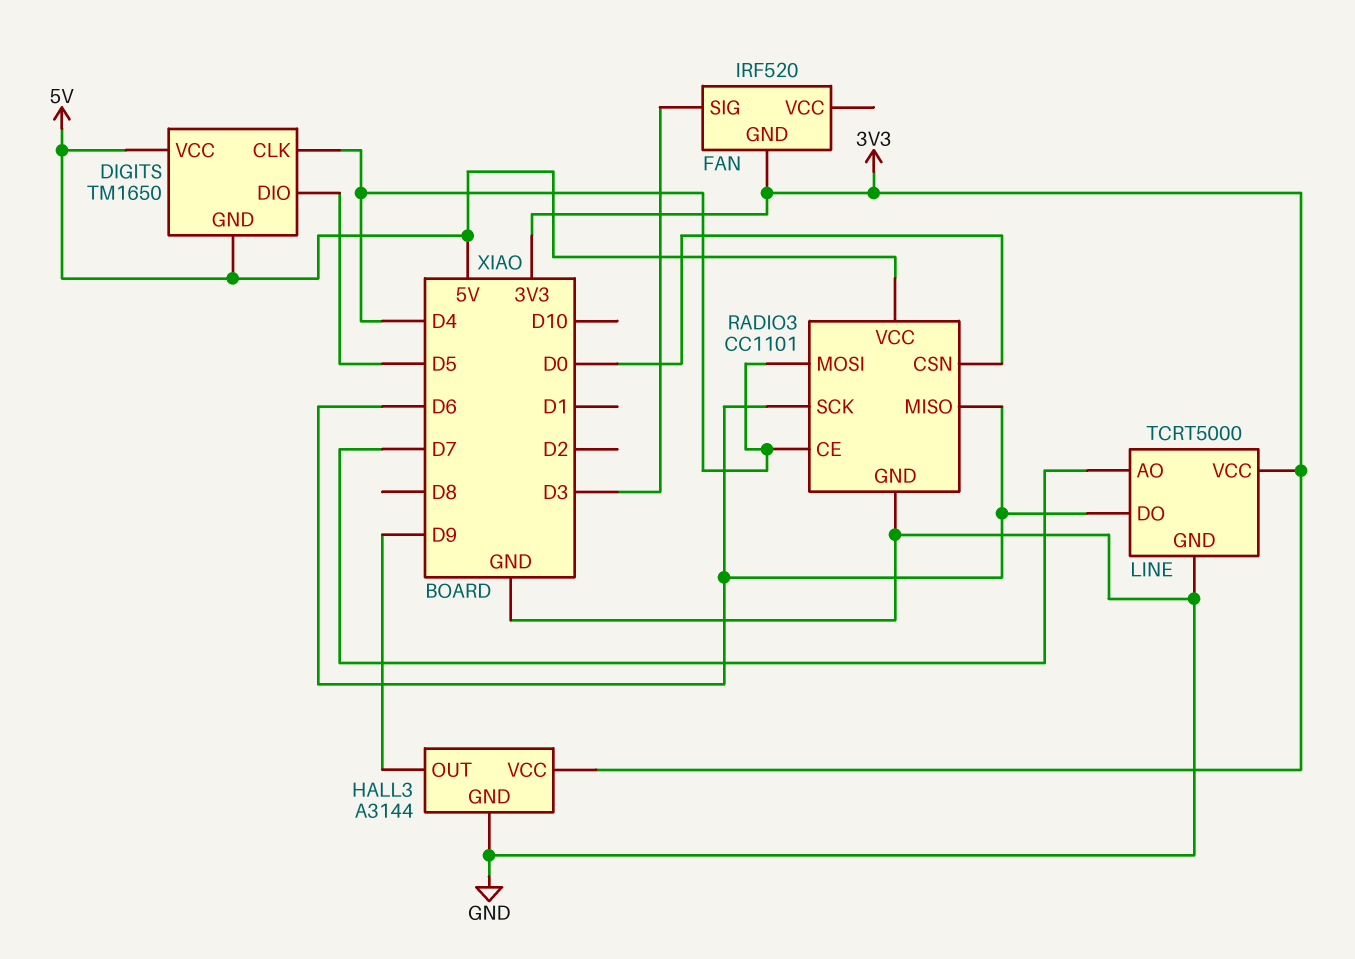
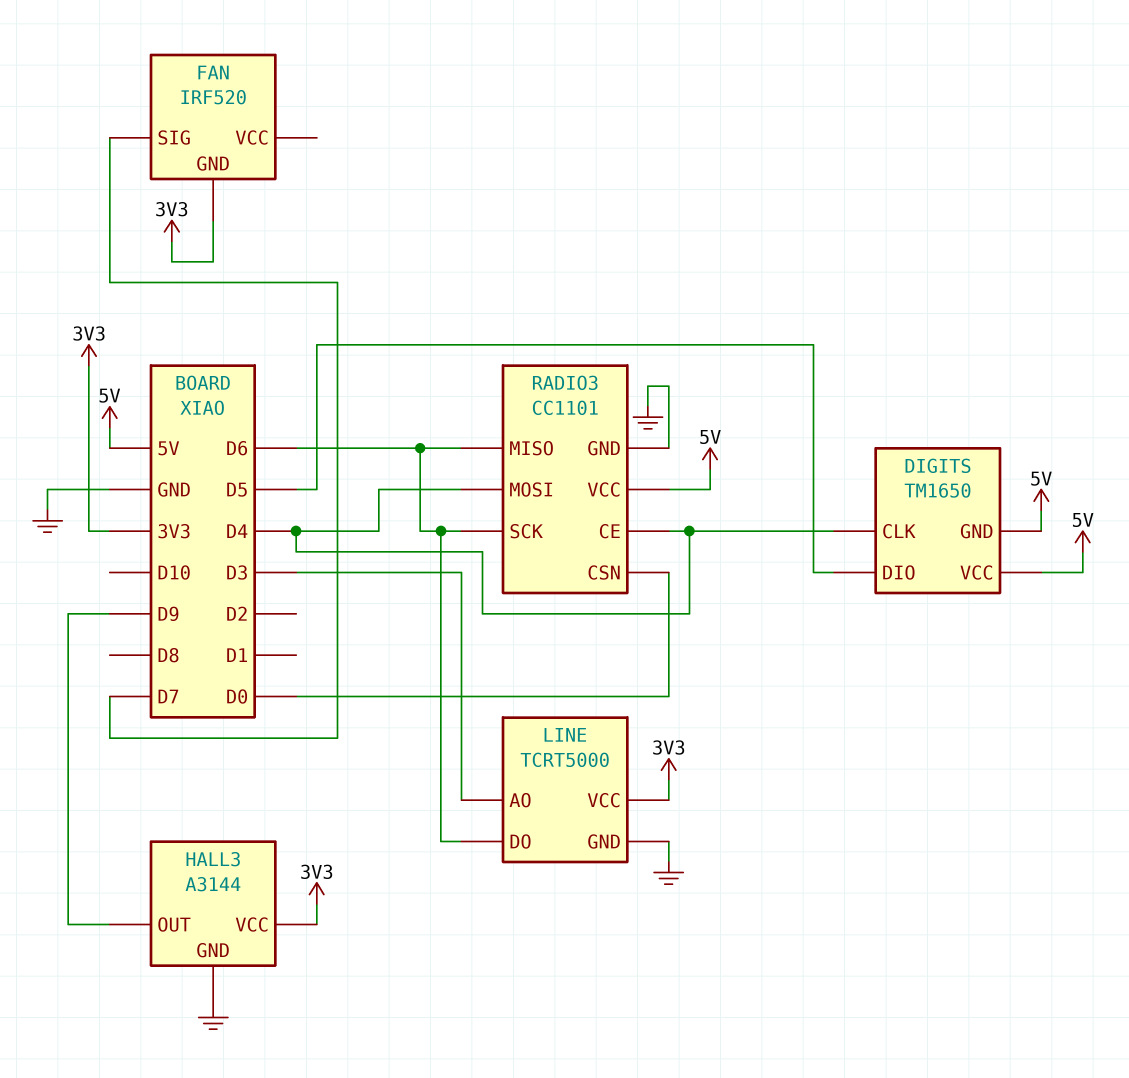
FAN pin SIG: D3 -> D7
LINE pin AO: D7 -> D3

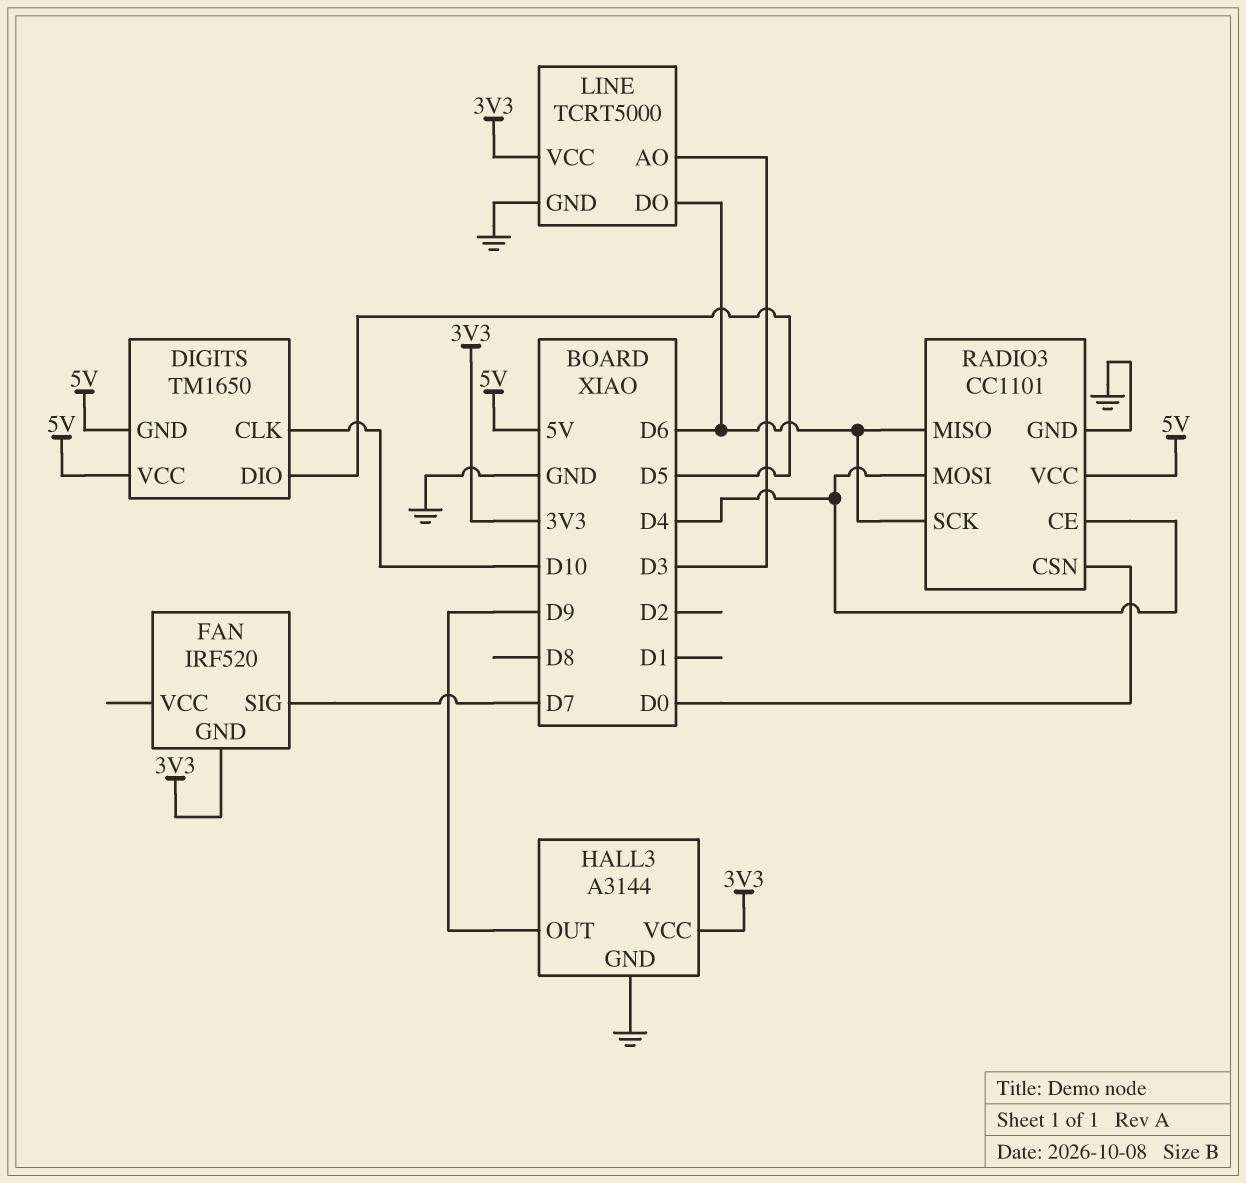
DIGITS pin CLK: D4 -> D10

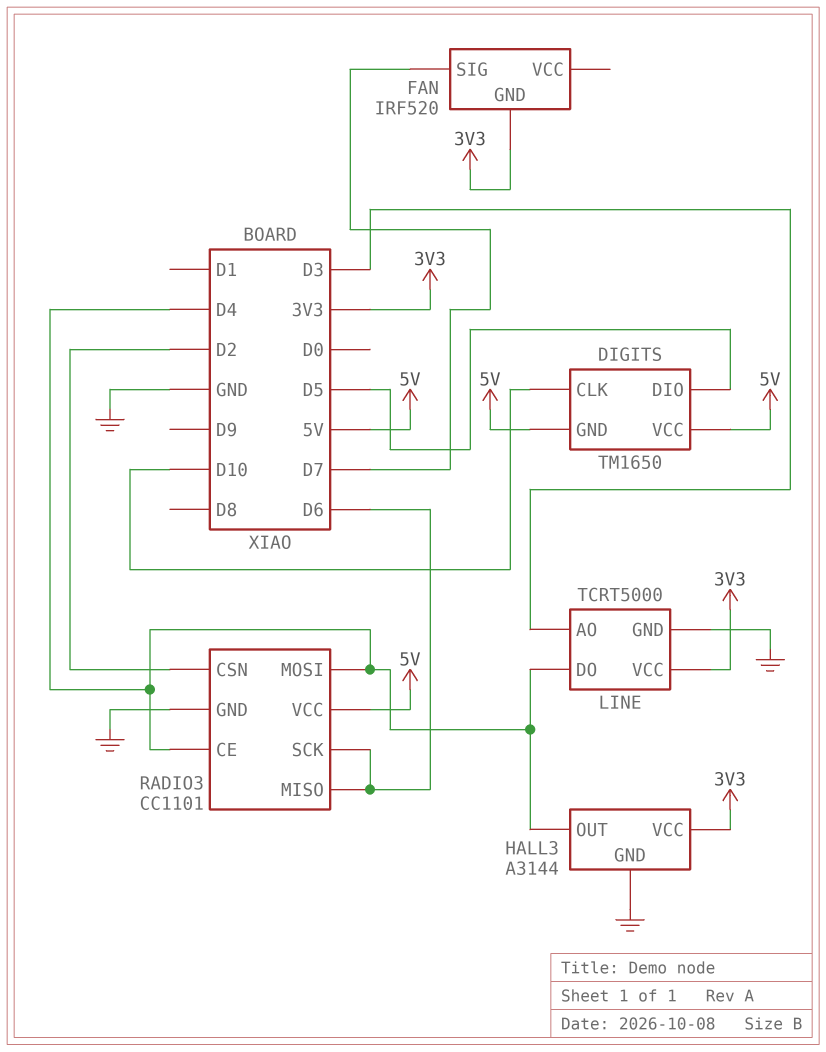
HALL3 pin OUT: D9 -> D4
LINE pin DO: D6 -> D4
RADIO3 pin CSN: D0 -> D2

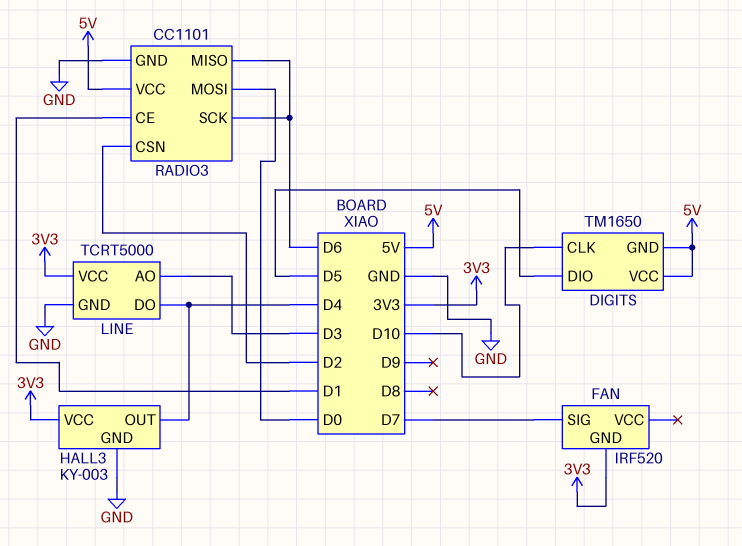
HALL3: A3144 -> KY-003
RADIO3 pin CE: D4 -> D1
RADIO3 pin MOSI: D4 -> D0

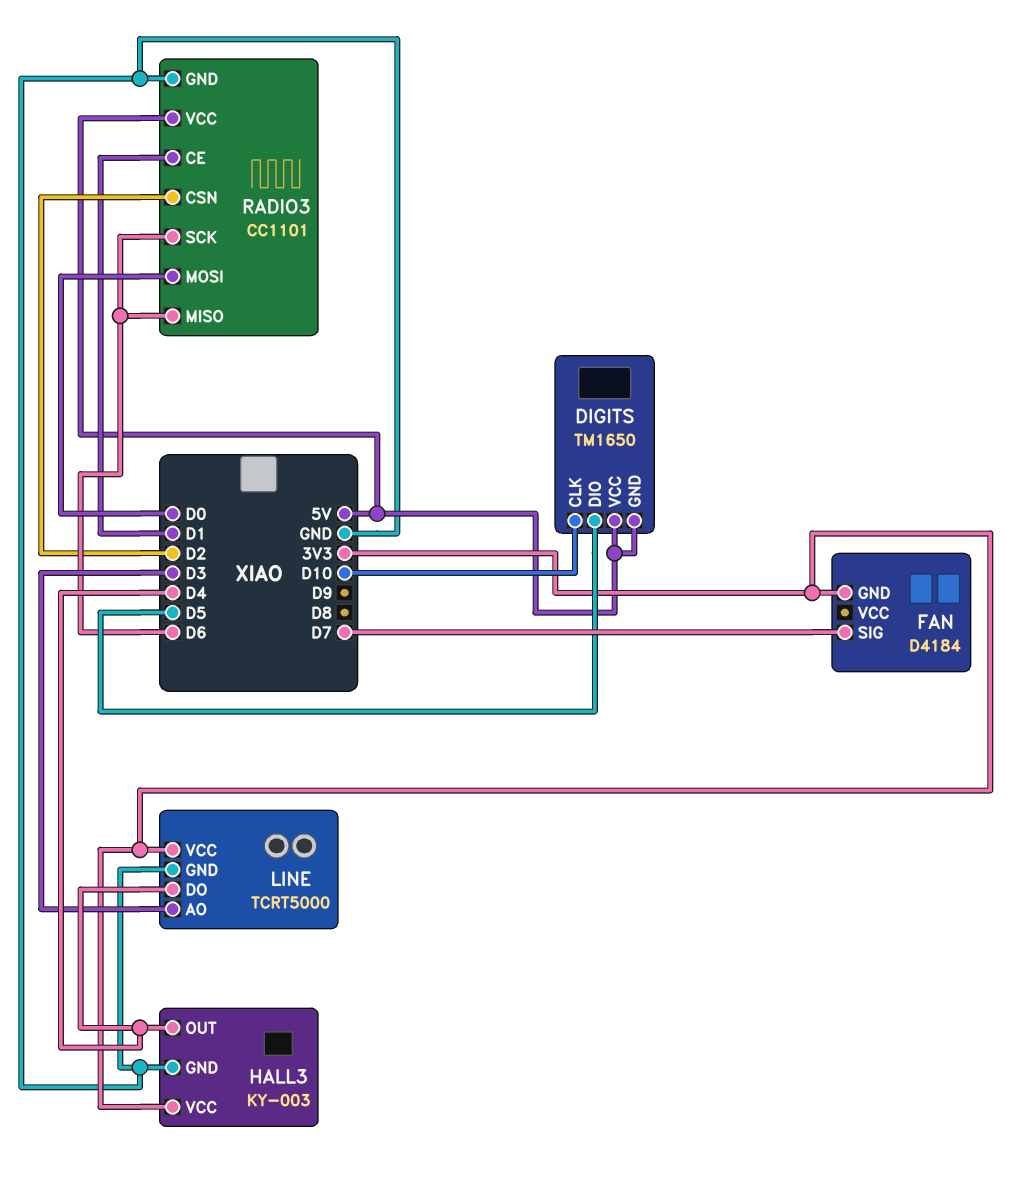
FAN: IRF520 -> D4184

